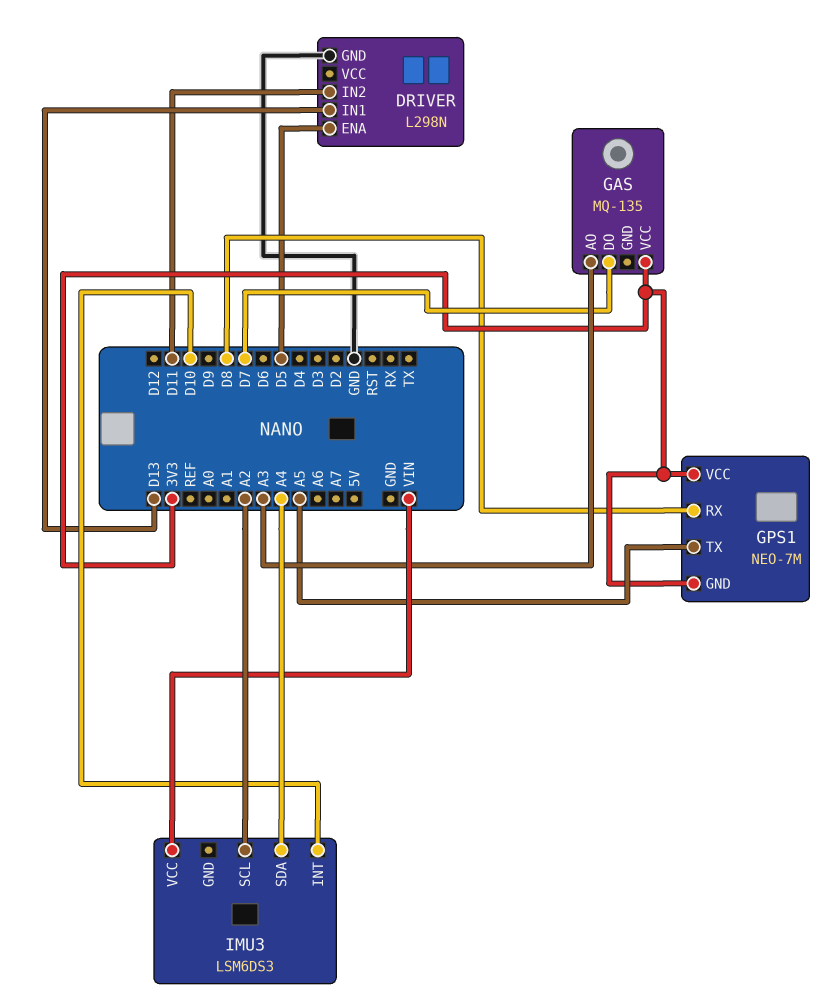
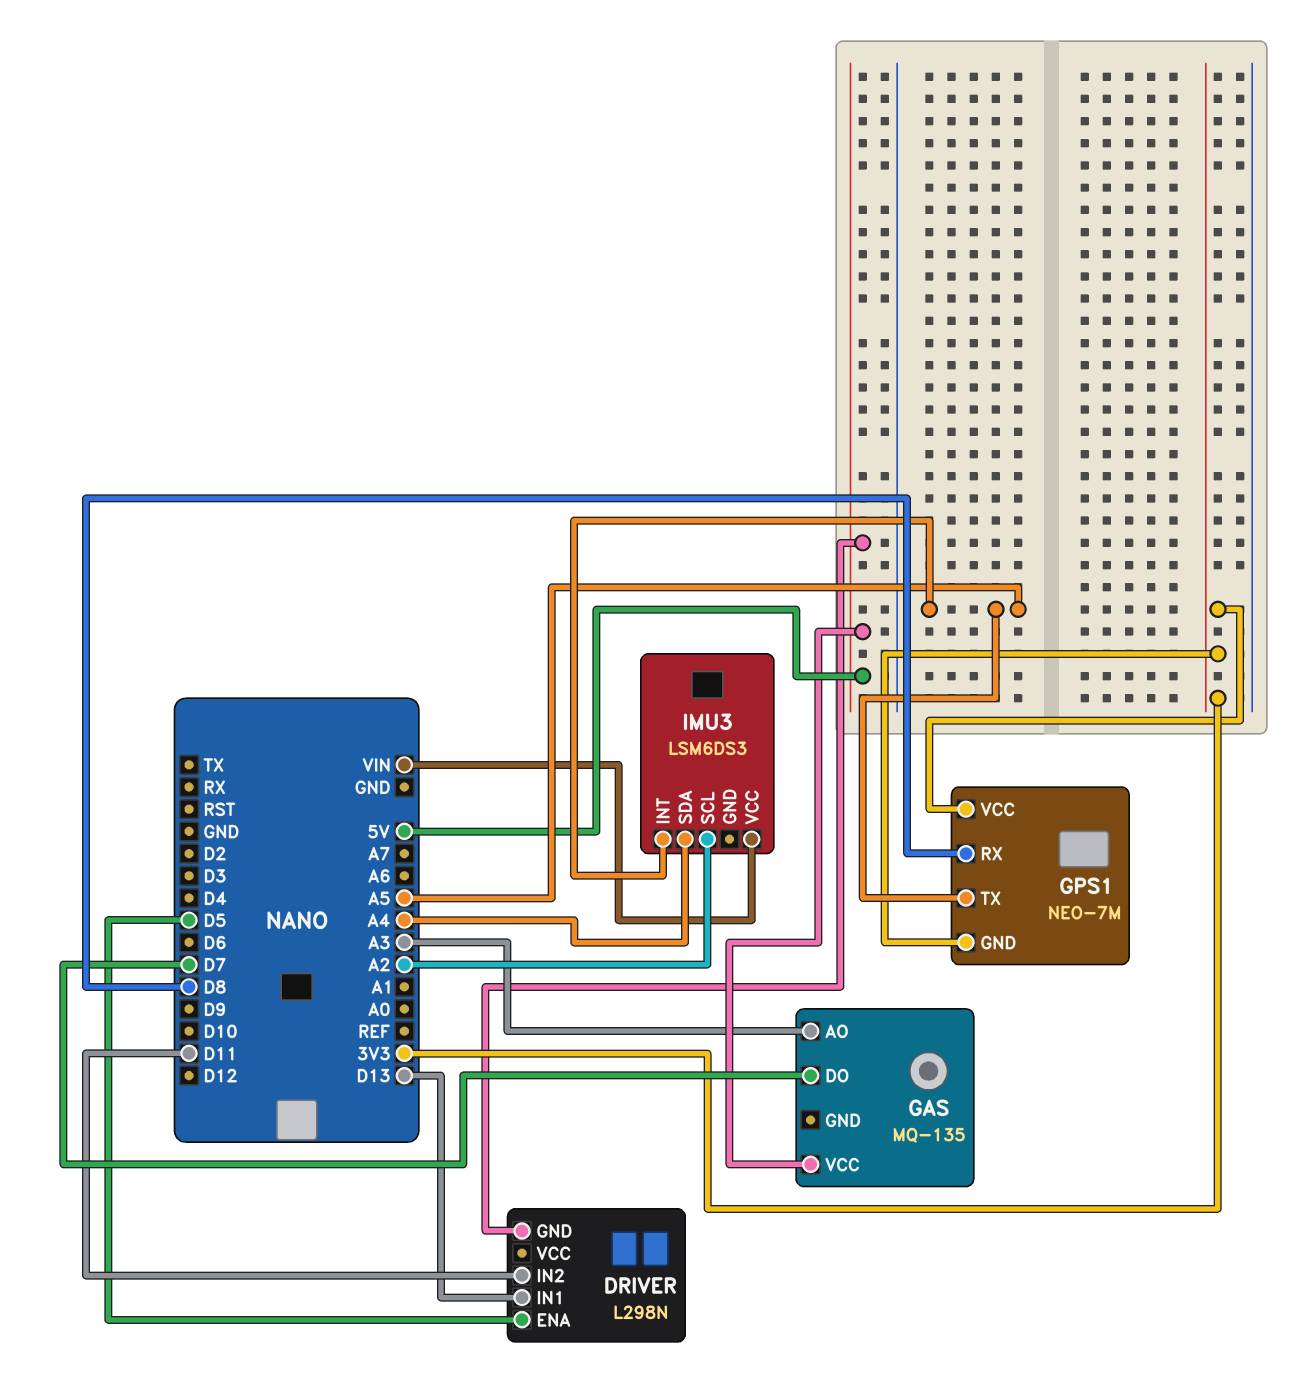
DRIVER pin GND: GND -> 5V
GAS pin VCC: 3V3 -> 5V
IMU3 pin INT: D10 -> A5

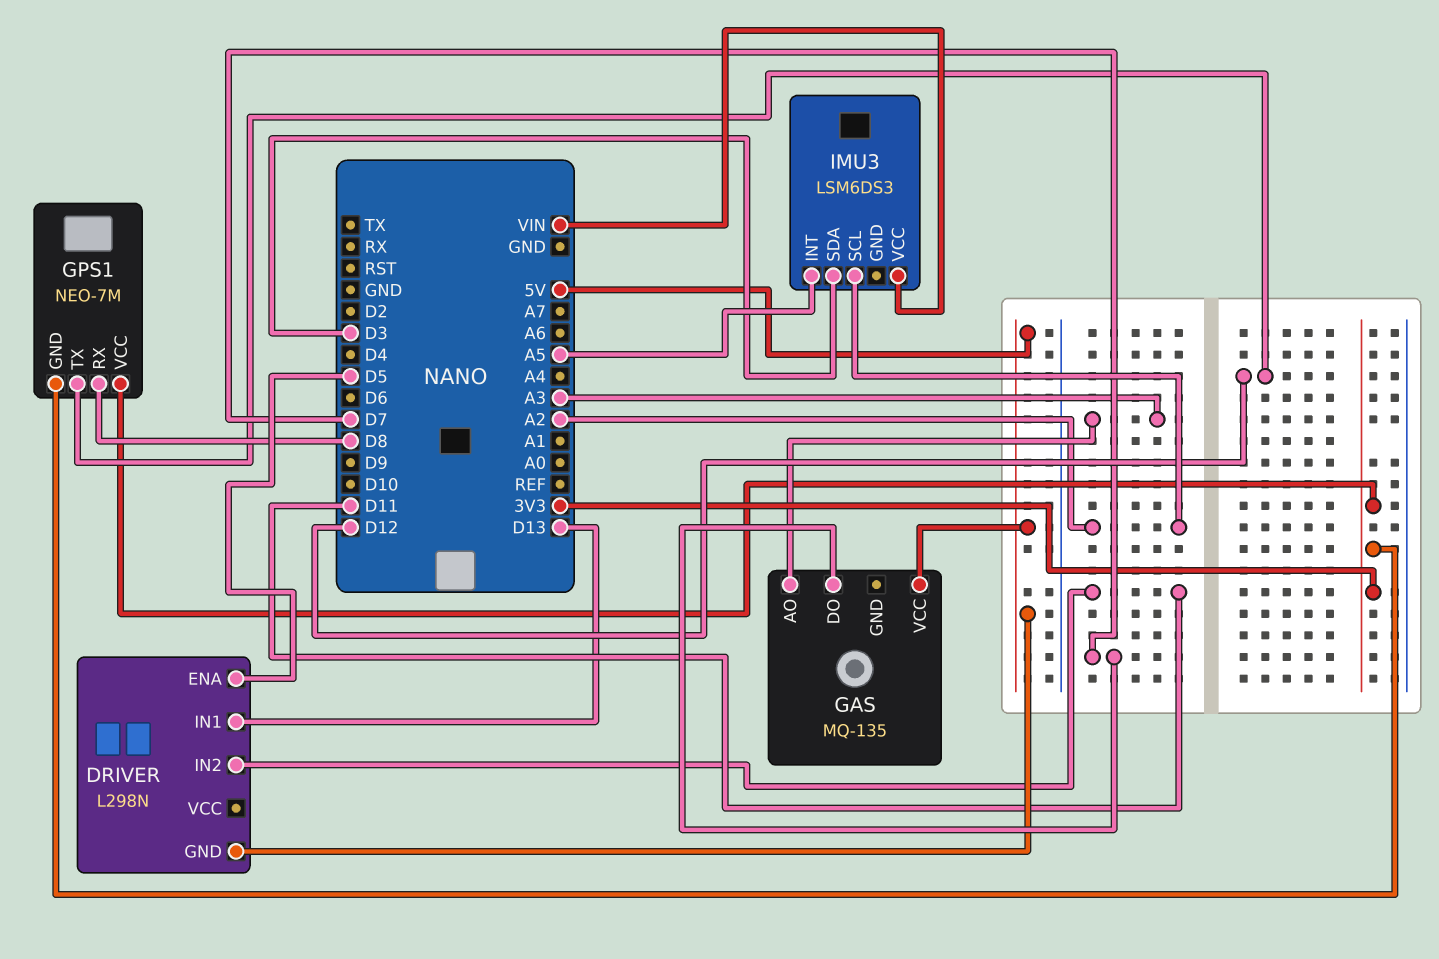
GPS1 pin TX: A5 -> D12
IMU3 pin SDA: A4 -> D3

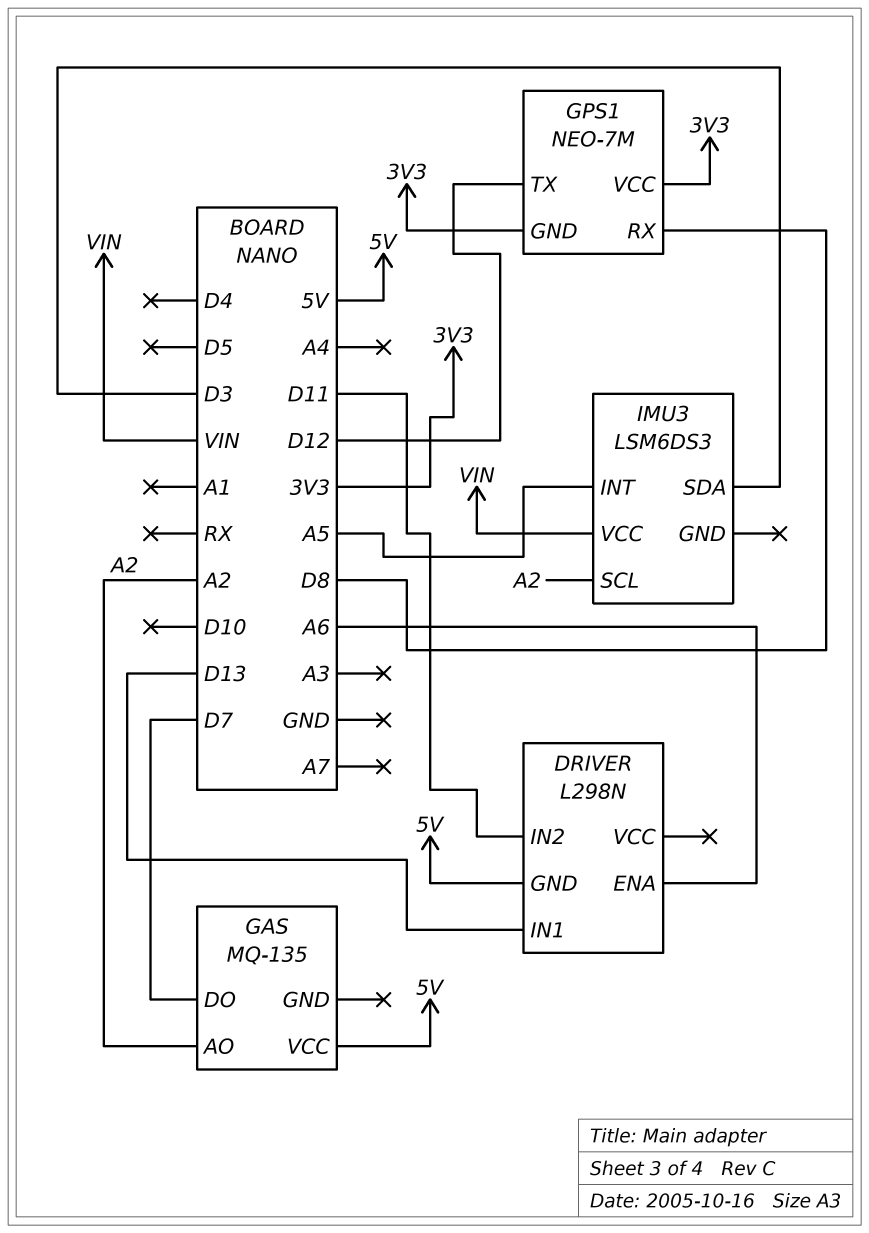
DRIVER pin ENA: D5 -> A6
GAS pin AO: A3 -> A2

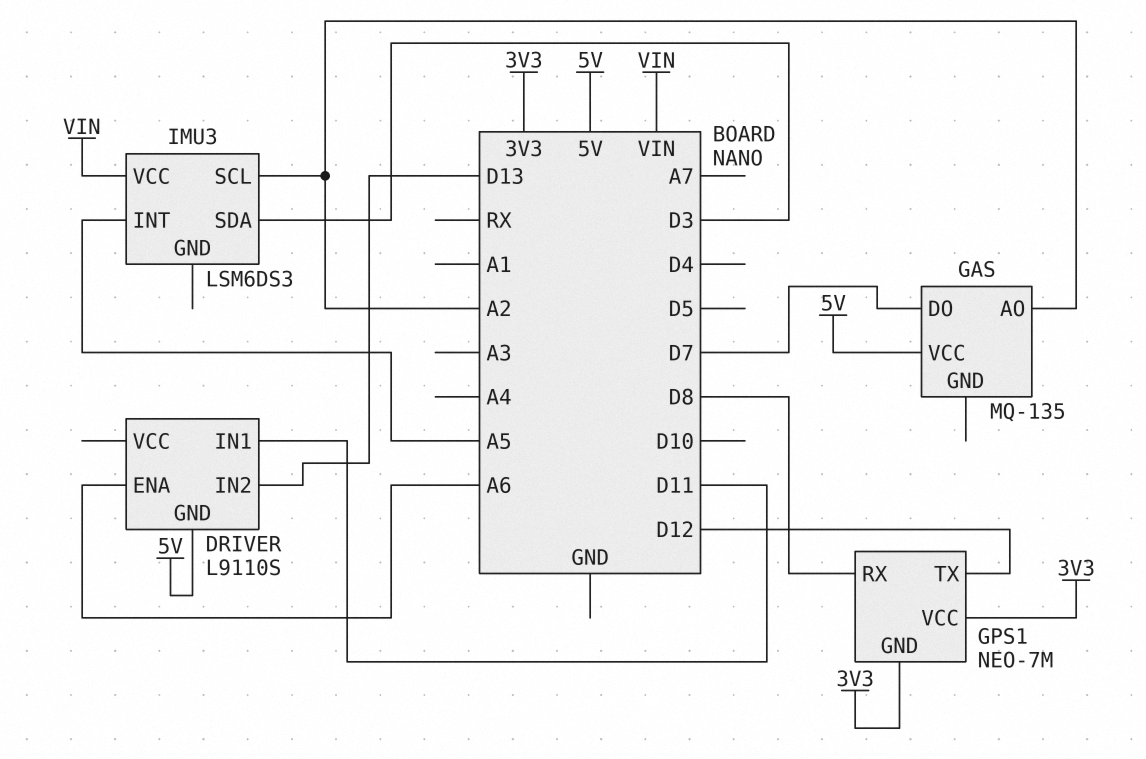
DRIVER: L298N -> L9110S
DRIVER pin IN1: D13 -> D11
DRIVER pin IN2: D11 -> D13

